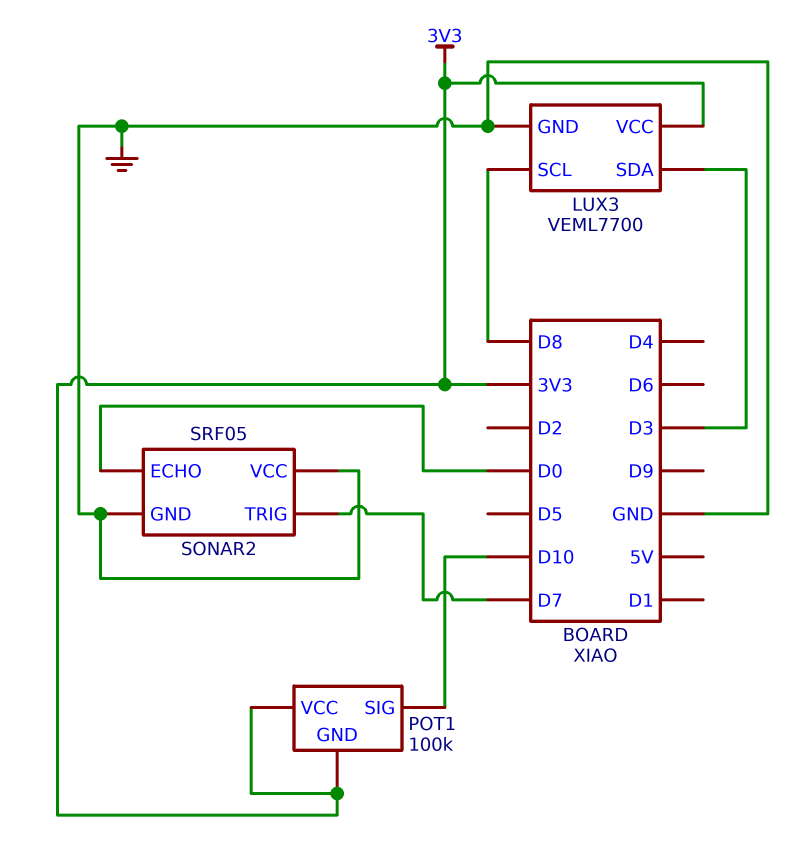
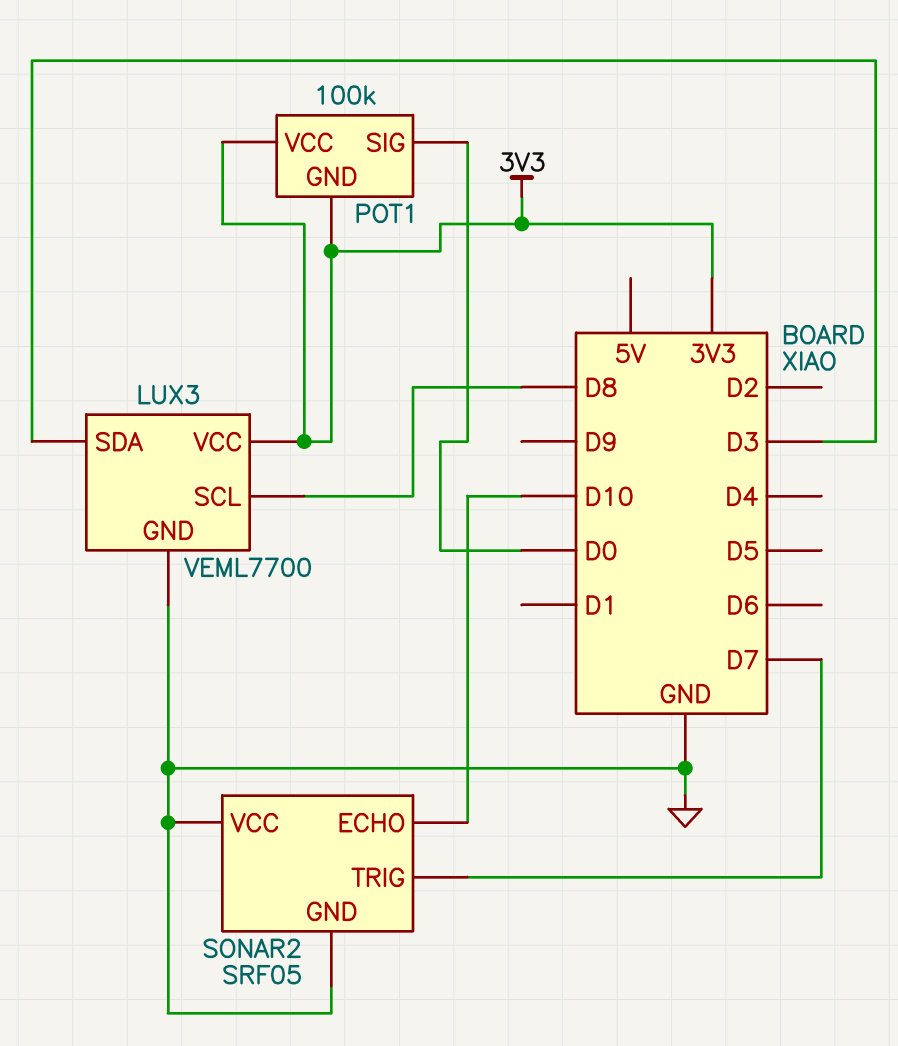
POT1 pin SIG: D10 -> D0
SONAR2 pin ECHO: D0 -> D10

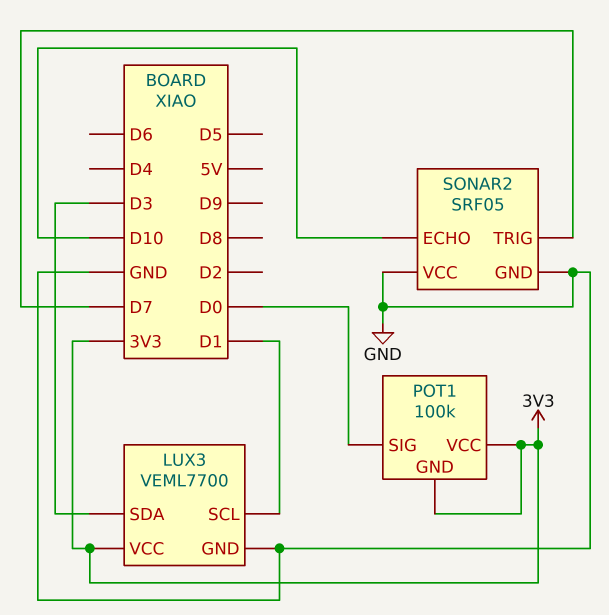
LUX3 pin SCL: D8 -> D1

